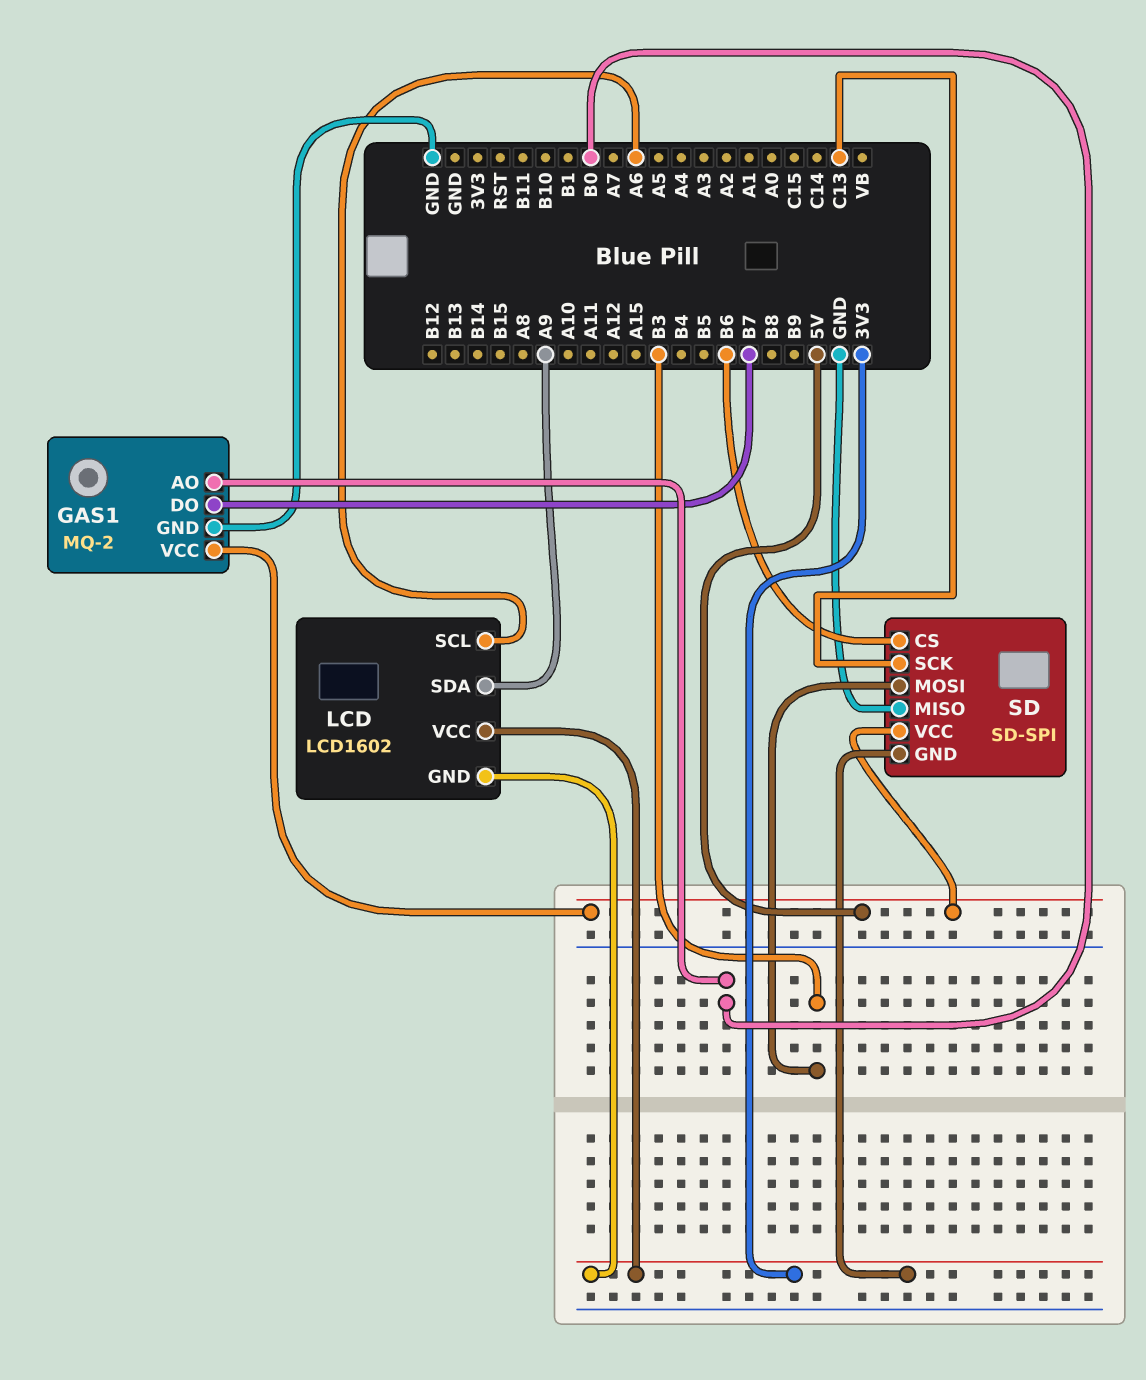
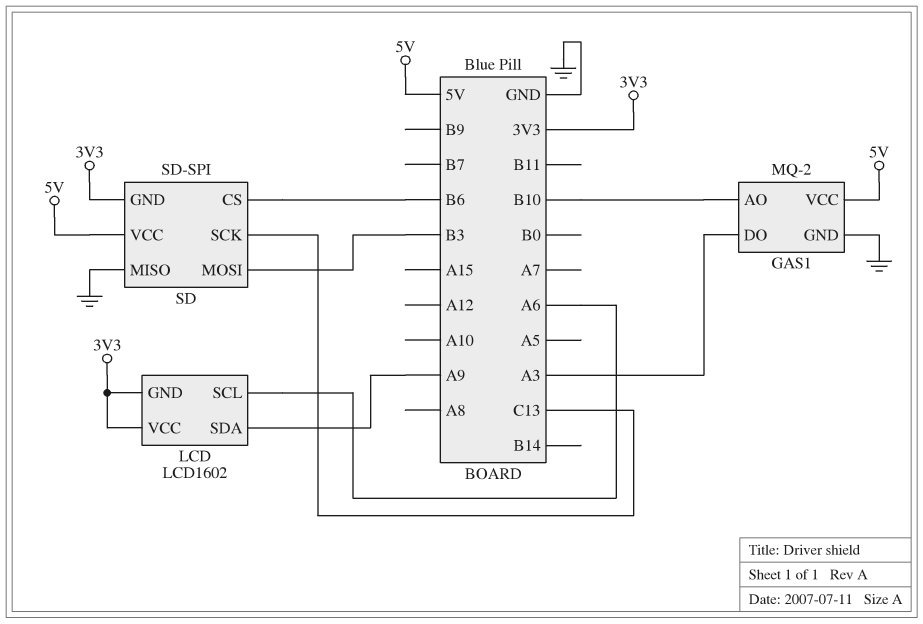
GAS1 pin AO: B0 -> B10
GAS1 pin DO: B7 -> A3

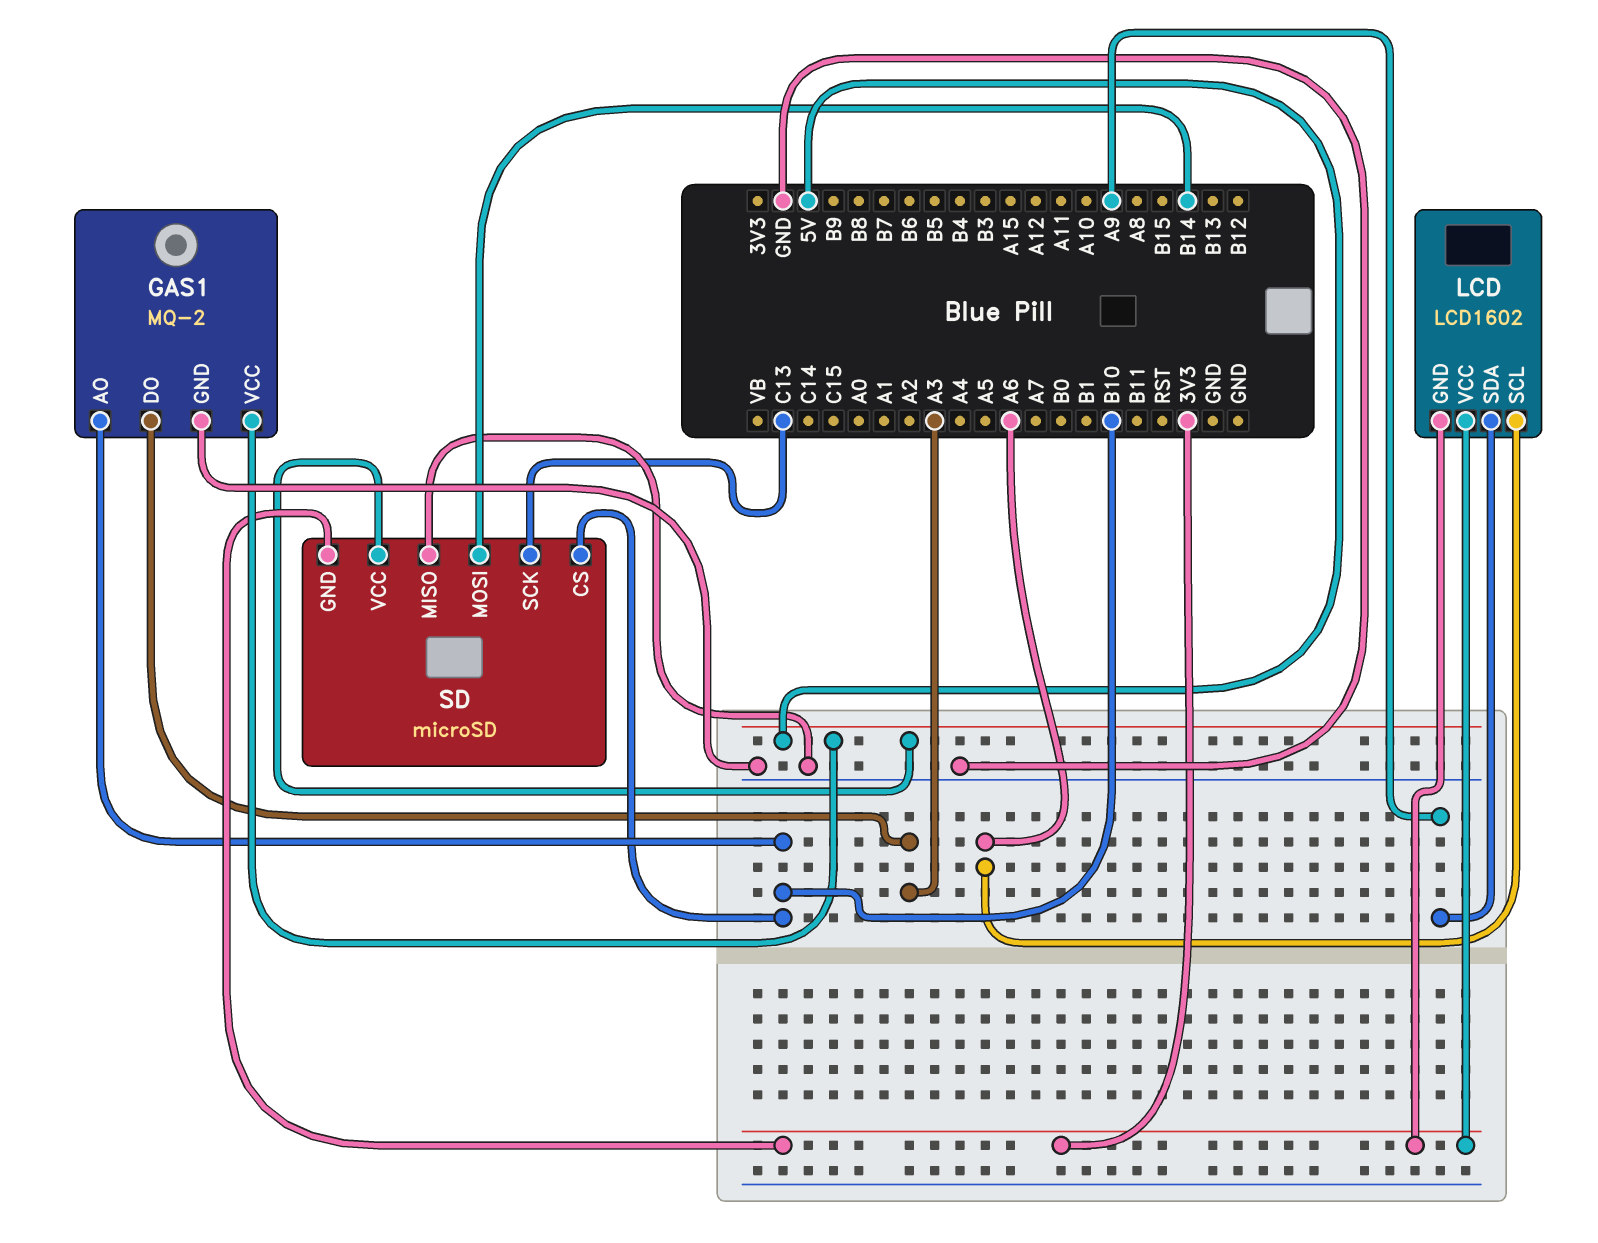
SD: SD-SPI -> microSD
SD pin CS: B6 -> B10
SD pin MOSI: B3 -> B14

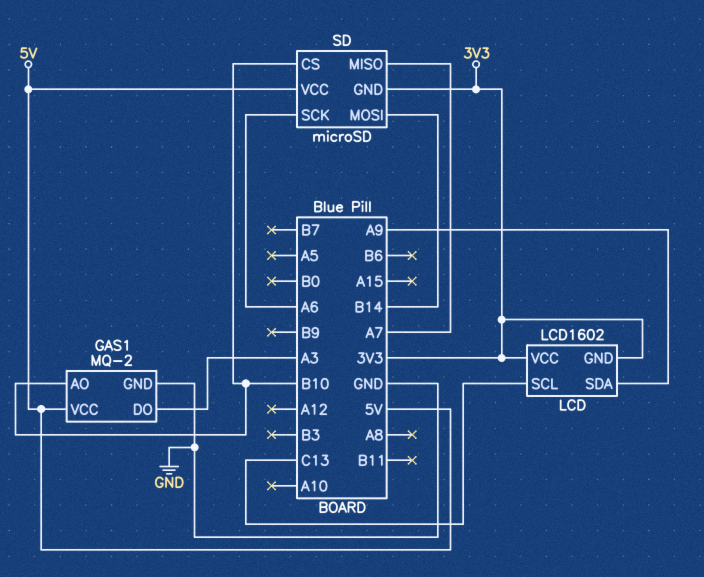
LCD pin SCL: A6 -> C13
SD pin MISO: GND -> A7
SD pin SCK: C13 -> A6

